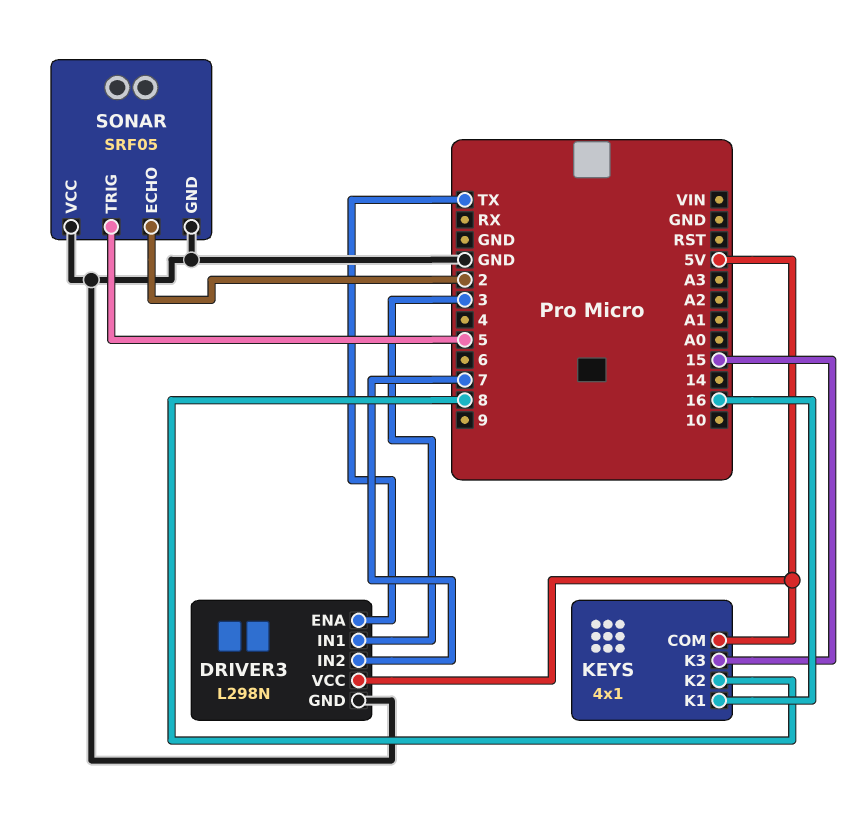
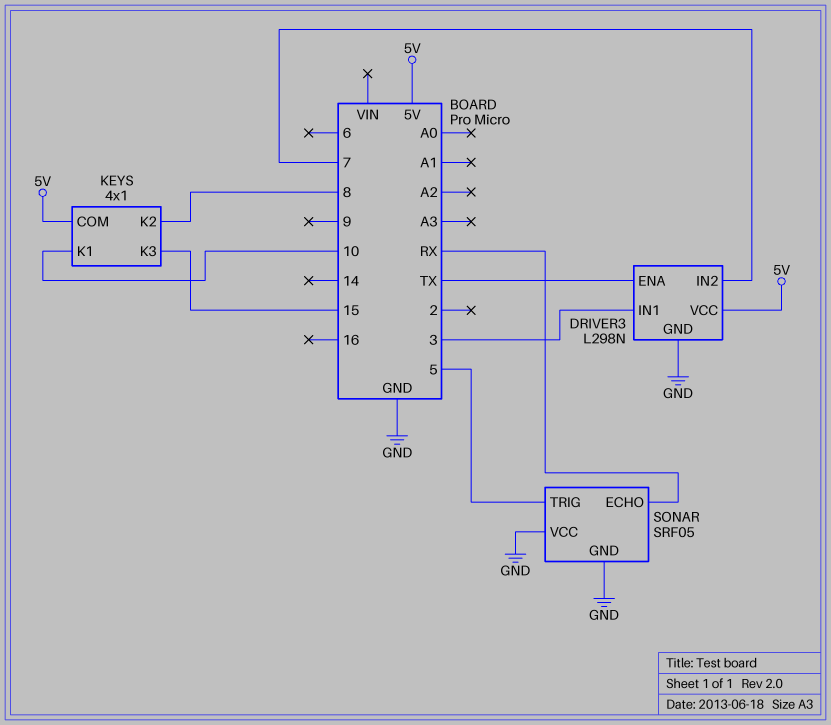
KEYS pin K1: 16 -> 10
SONAR pin ECHO: 2 -> RX

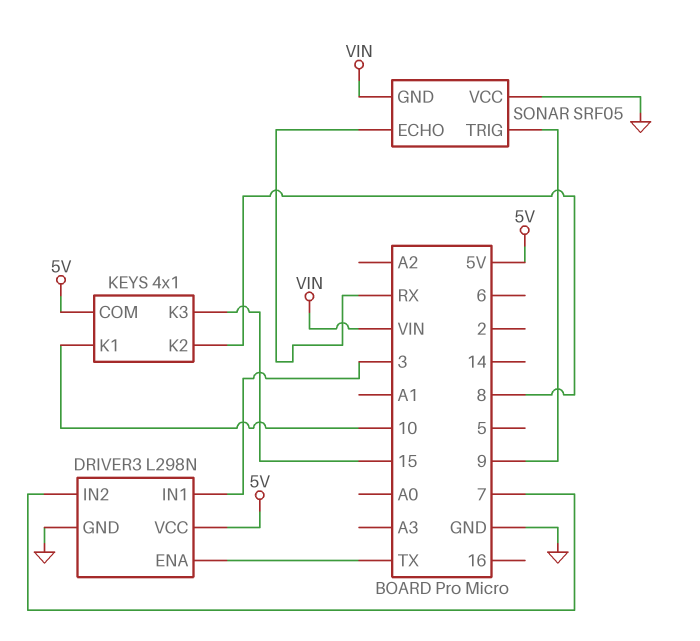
SONAR pin GND: GND -> VIN
SONAR pin TRIG: 5 -> 9

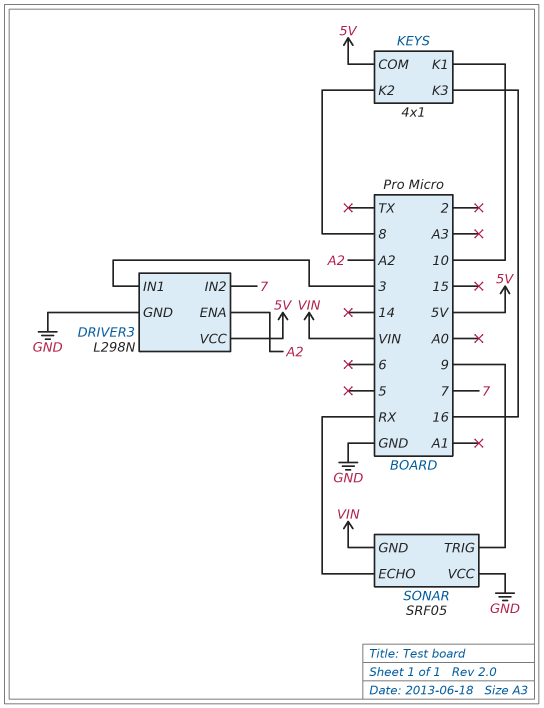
DRIVER3 pin ENA: TX -> A2
KEYS pin K3: 15 -> 16

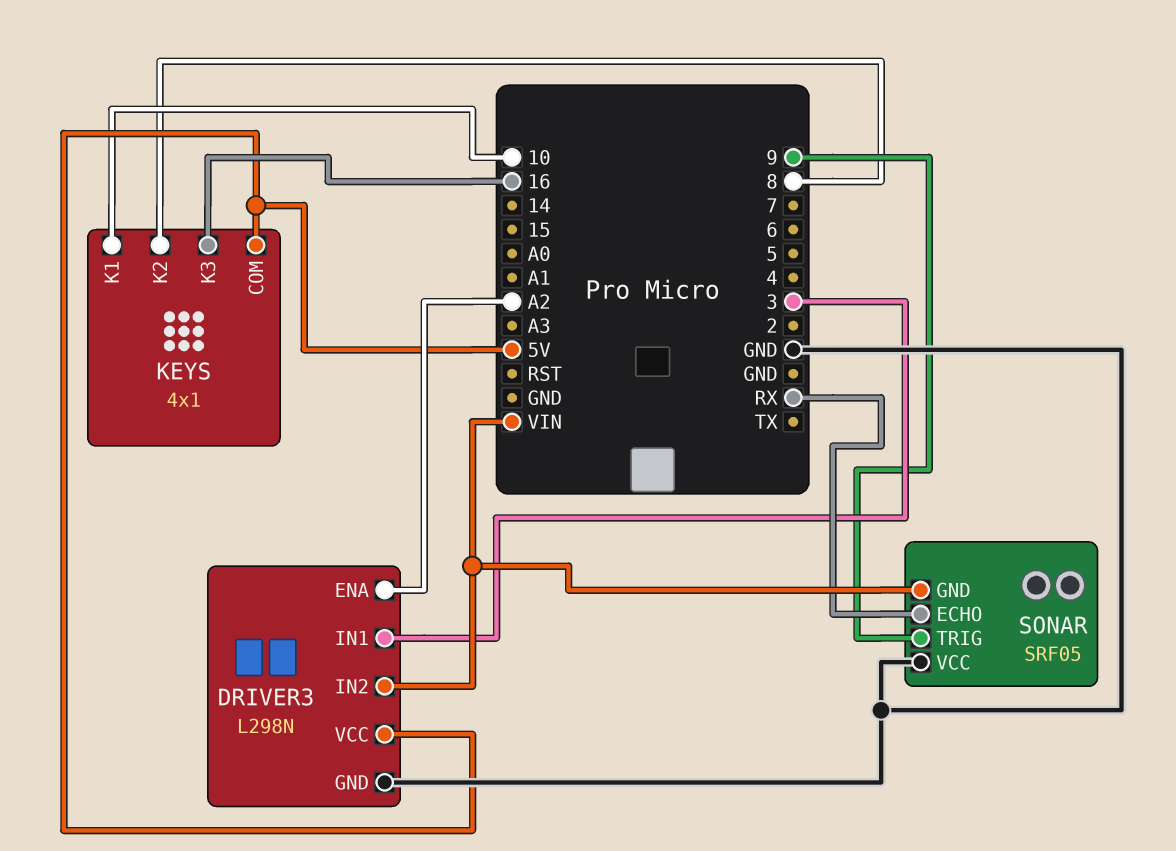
DRIVER3 pin IN2: 7 -> VIN

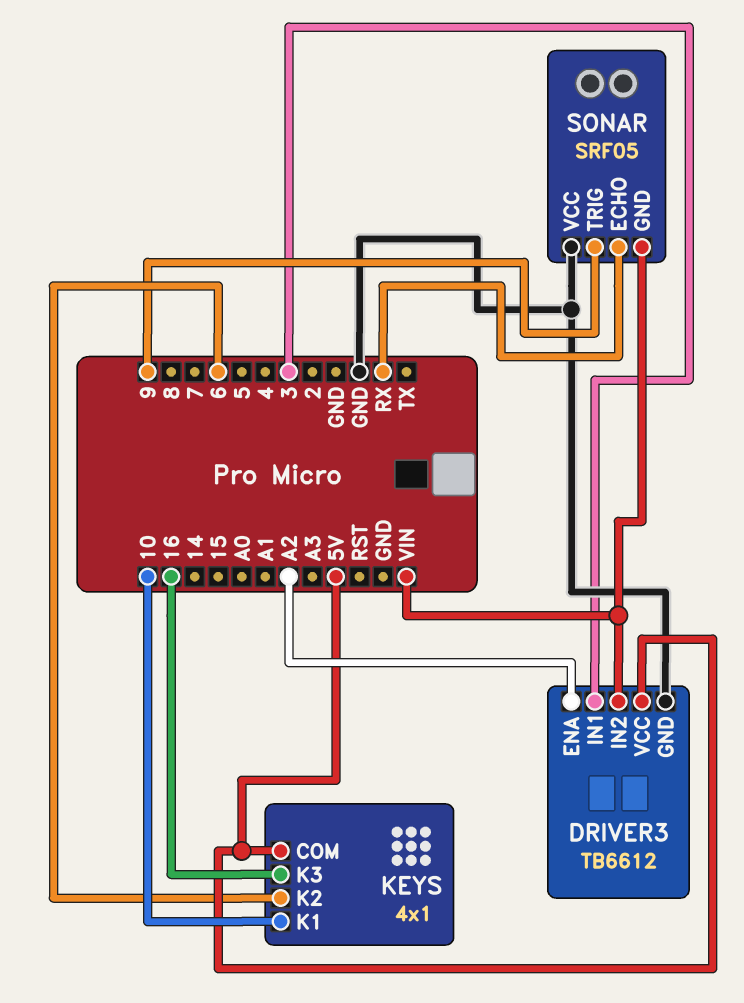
DRIVER3: L298N -> TB6612
KEYS pin K2: 8 -> 6

